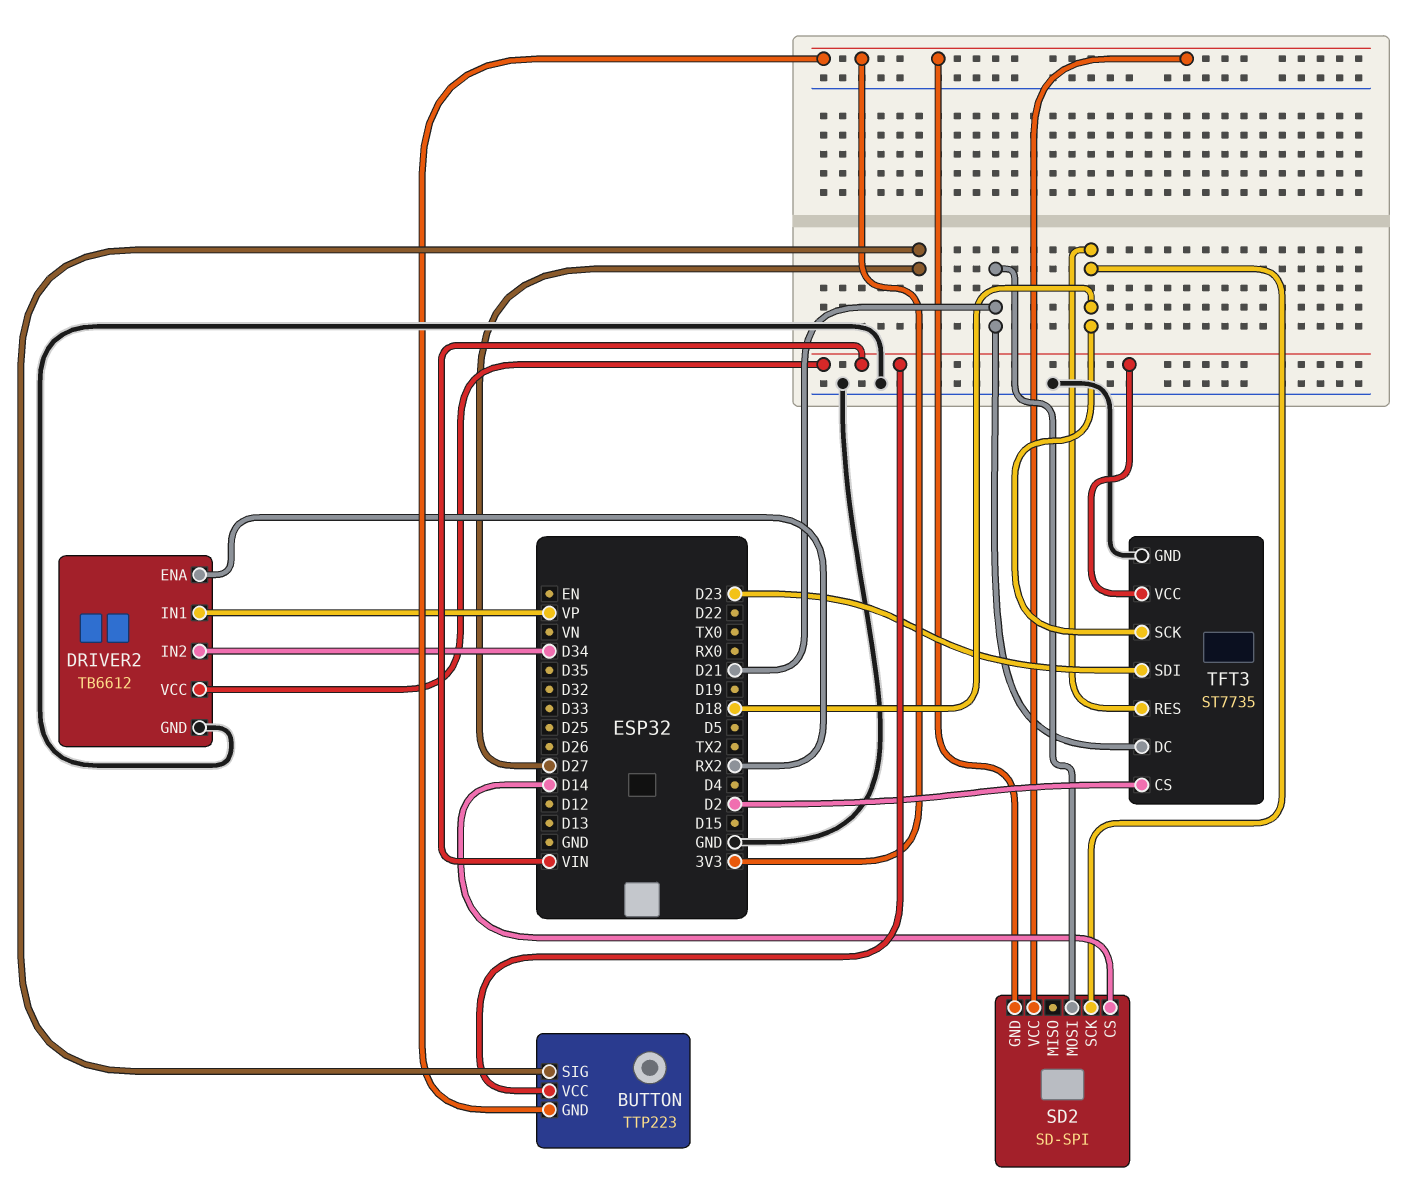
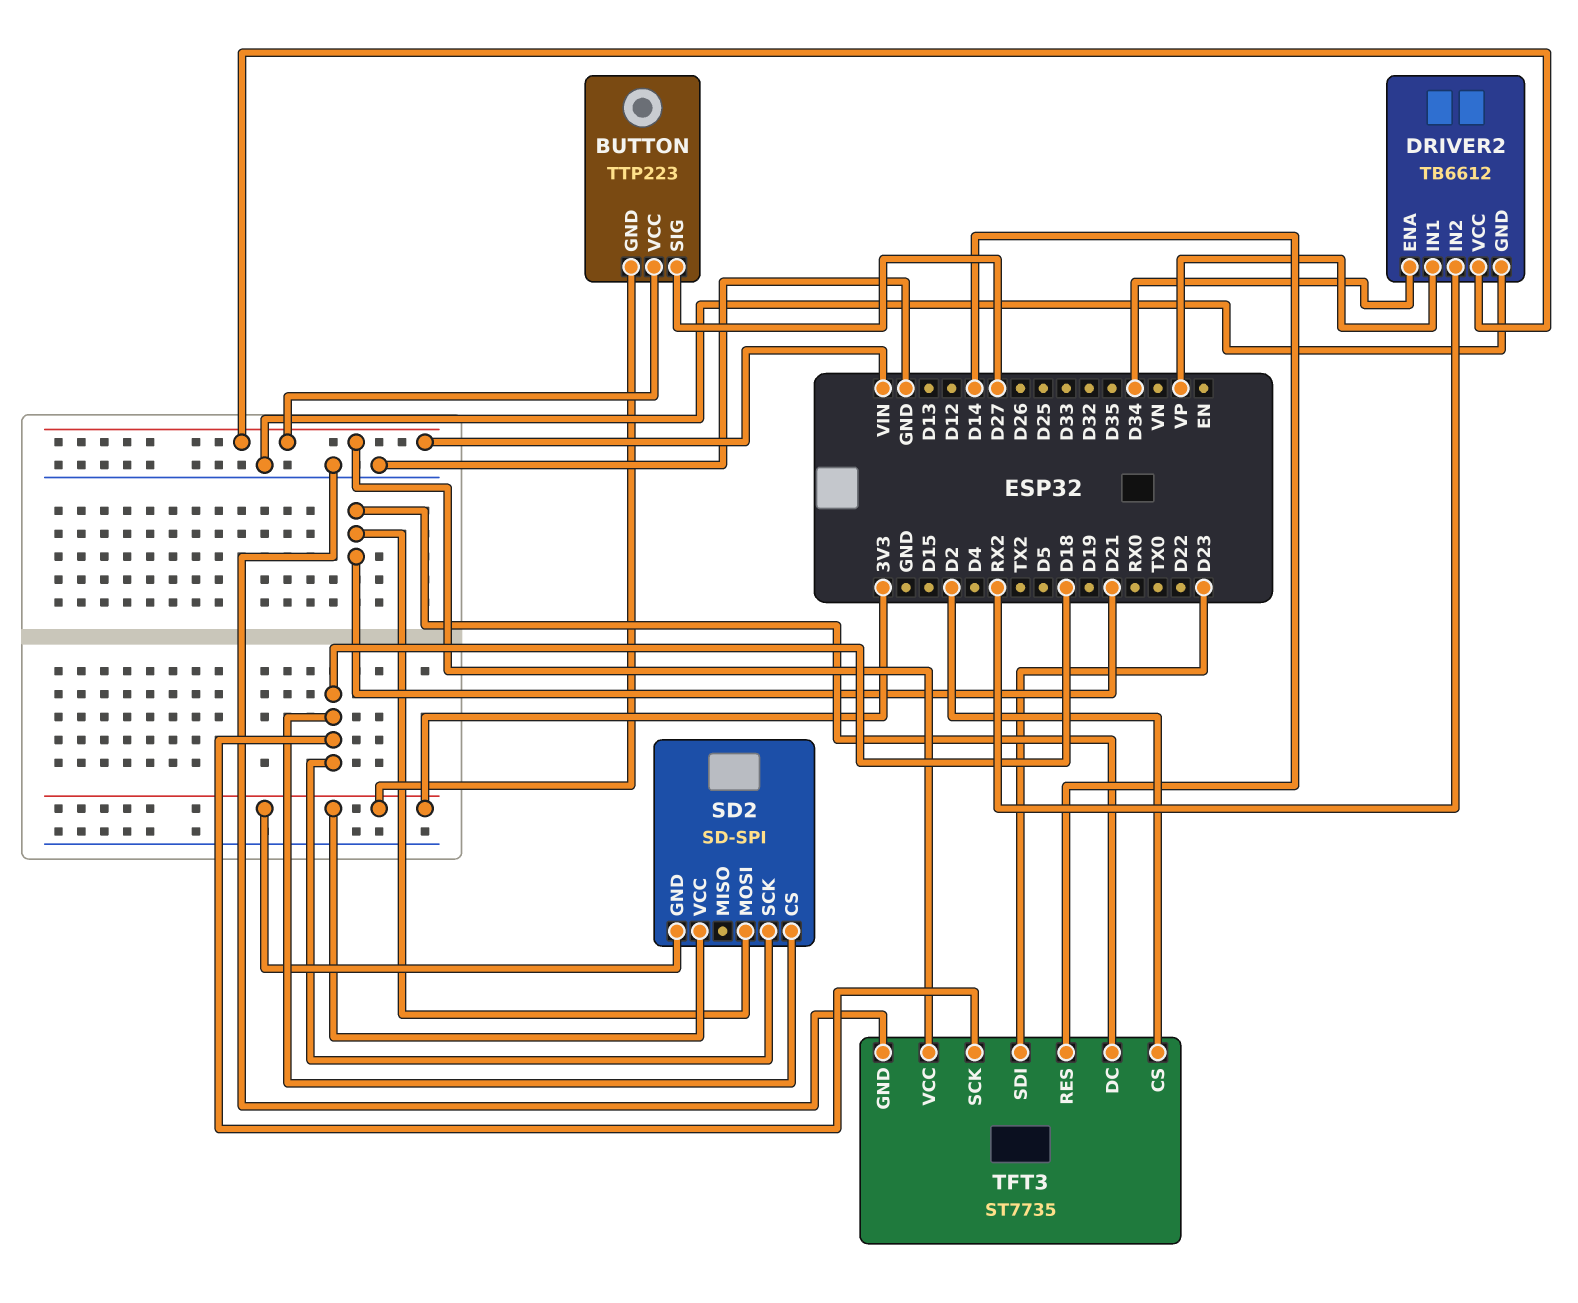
DRIVER2 pin ENA: RX2 -> D34
DRIVER2 pin IN2: D34 -> RX2
SD2 pin CS: D14 -> D18
TFT3 pin RES: D18 -> D14

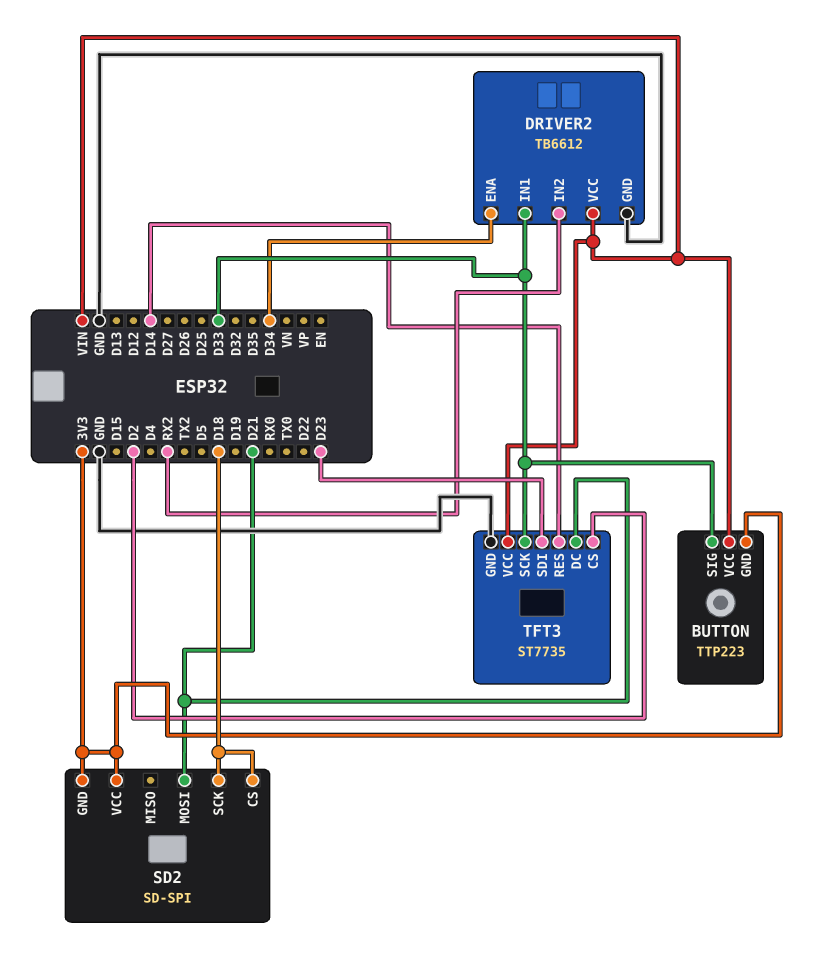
BUTTON pin SIG: D27 -> D33
DRIVER2 pin IN1: VP -> D33
TFT3 pin SCK: D18 -> D33

